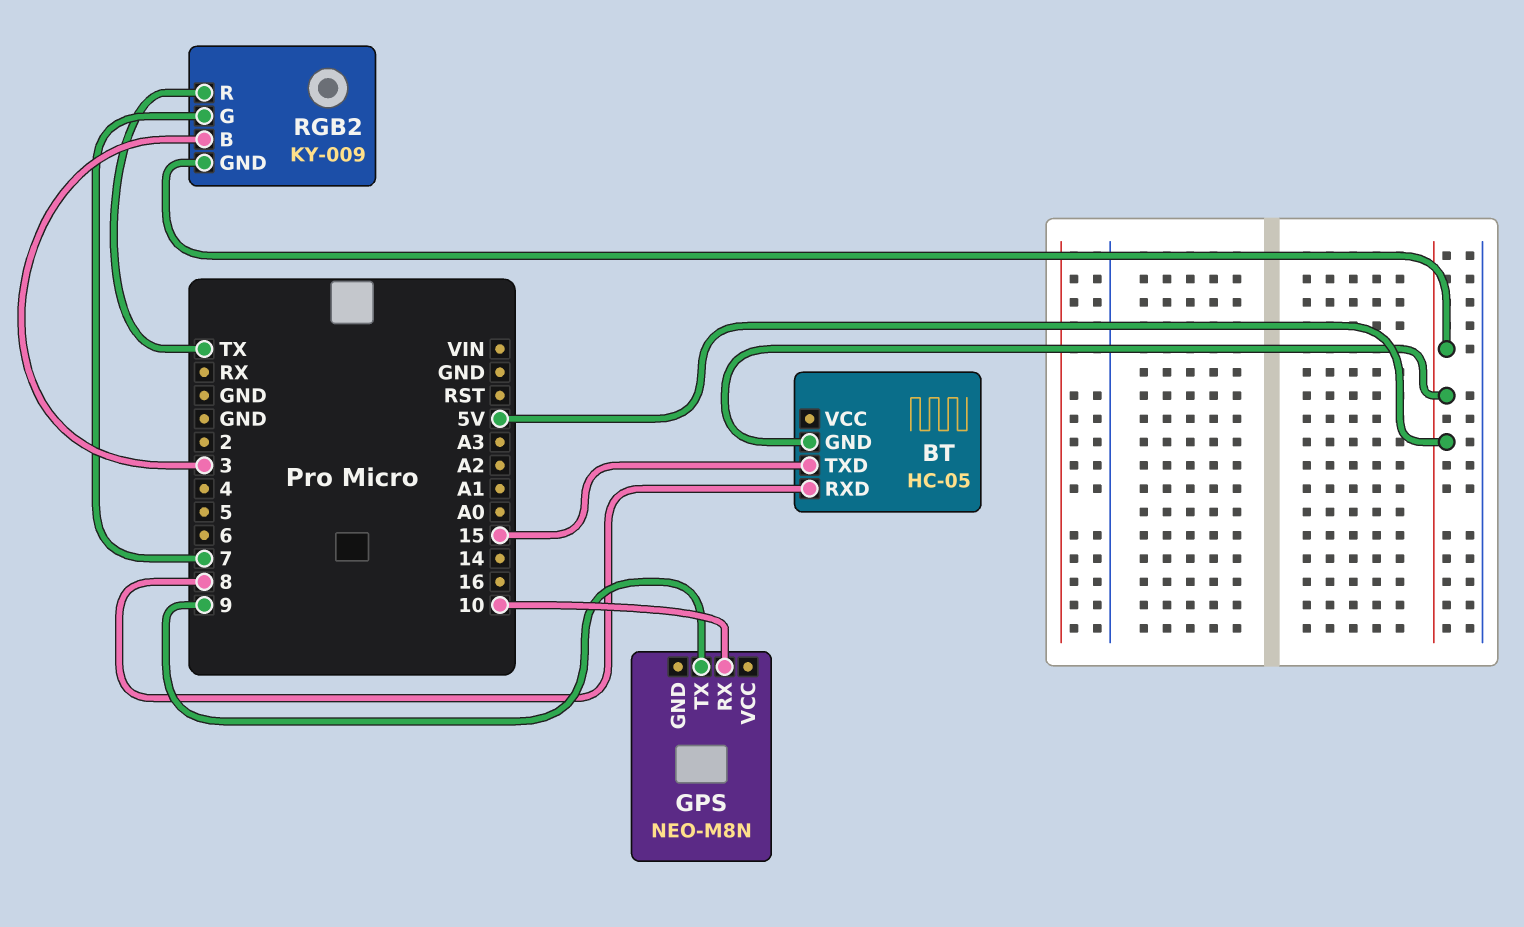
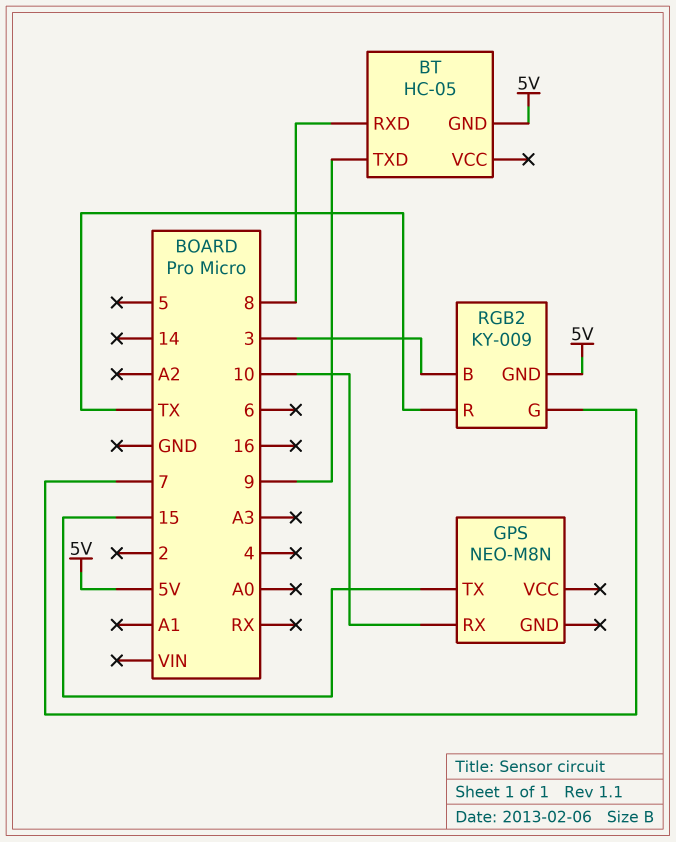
BT pin TXD: 15 -> 9
GPS pin TX: 9 -> 15

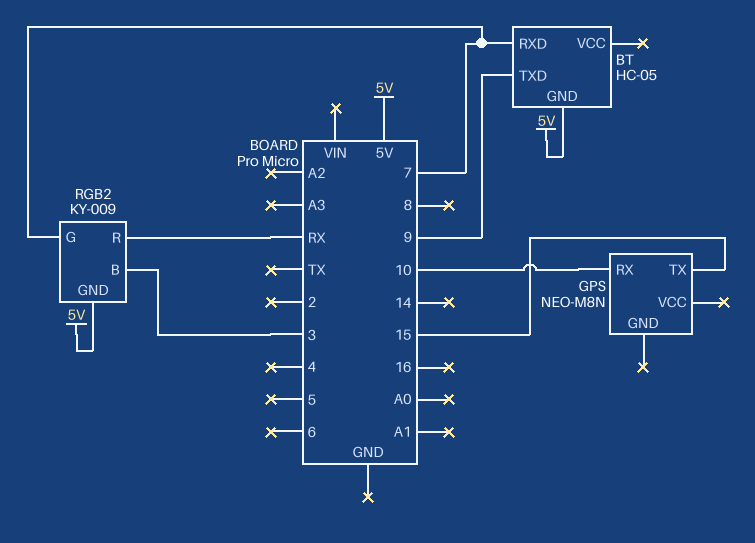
BT pin RXD: 8 -> 7
RGB2 pin R: TX -> RX

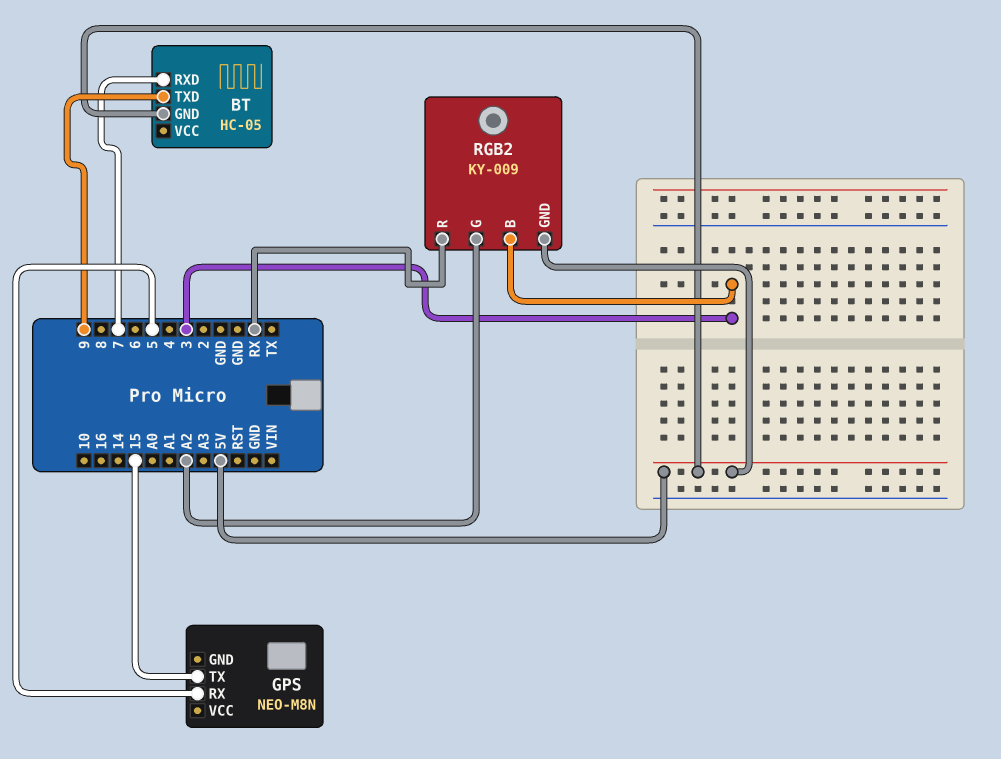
GPS pin RX: 10 -> 5
RGB2 pin G: 7 -> A2

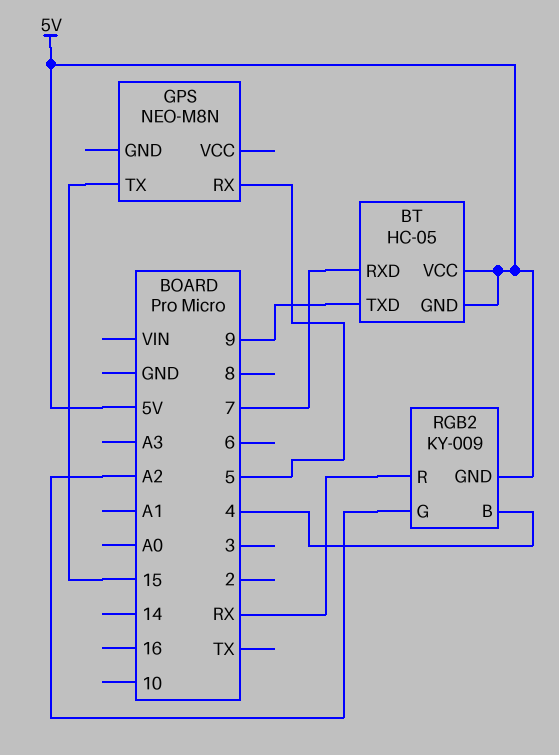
BT pin VCC: none -> 5V
RGB2 pin B: 3 -> 4

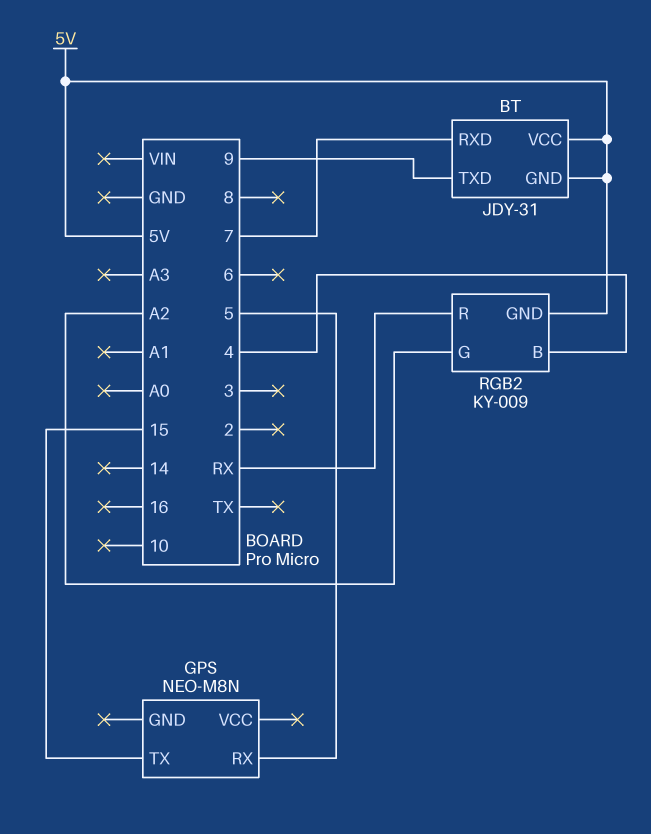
BT: HC-05 -> JDY-31

